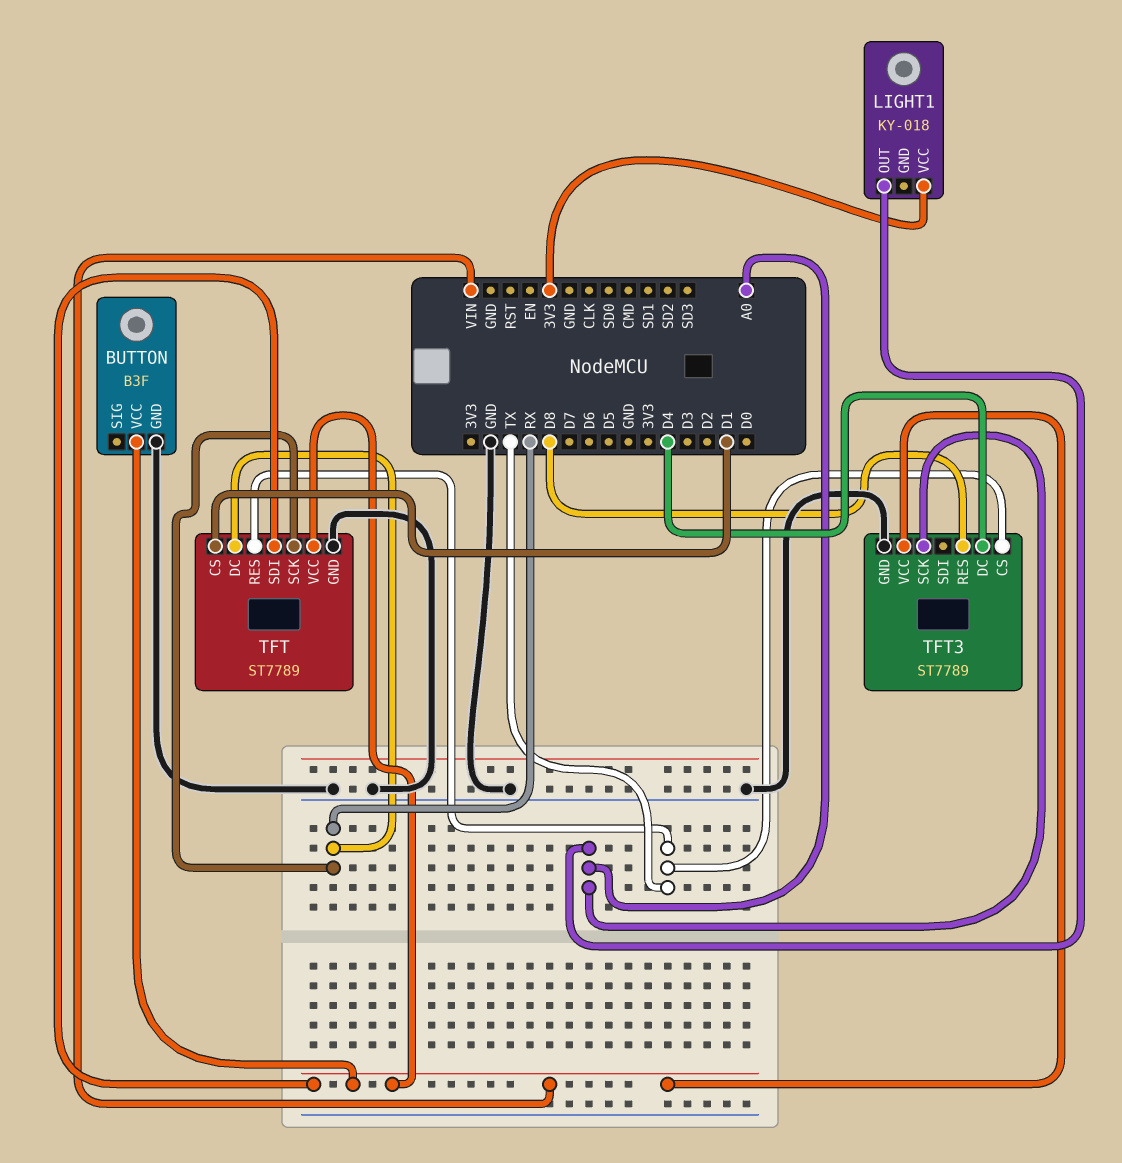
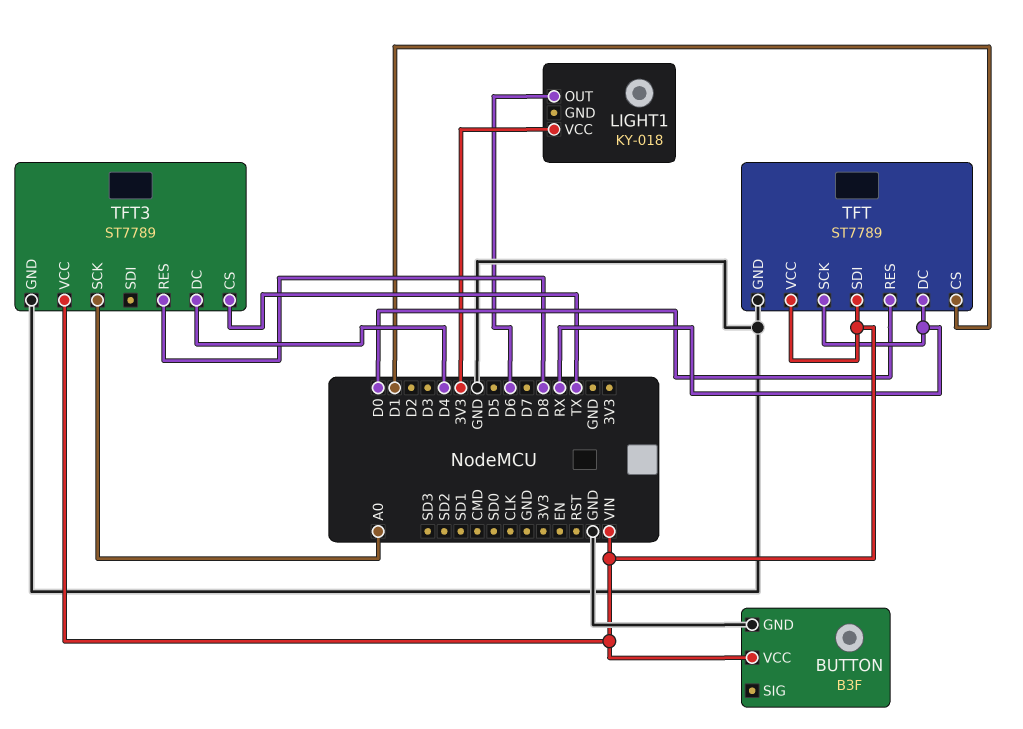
LIGHT1 pin OUT: A0 -> D6
TFT pin RES: TX -> D0

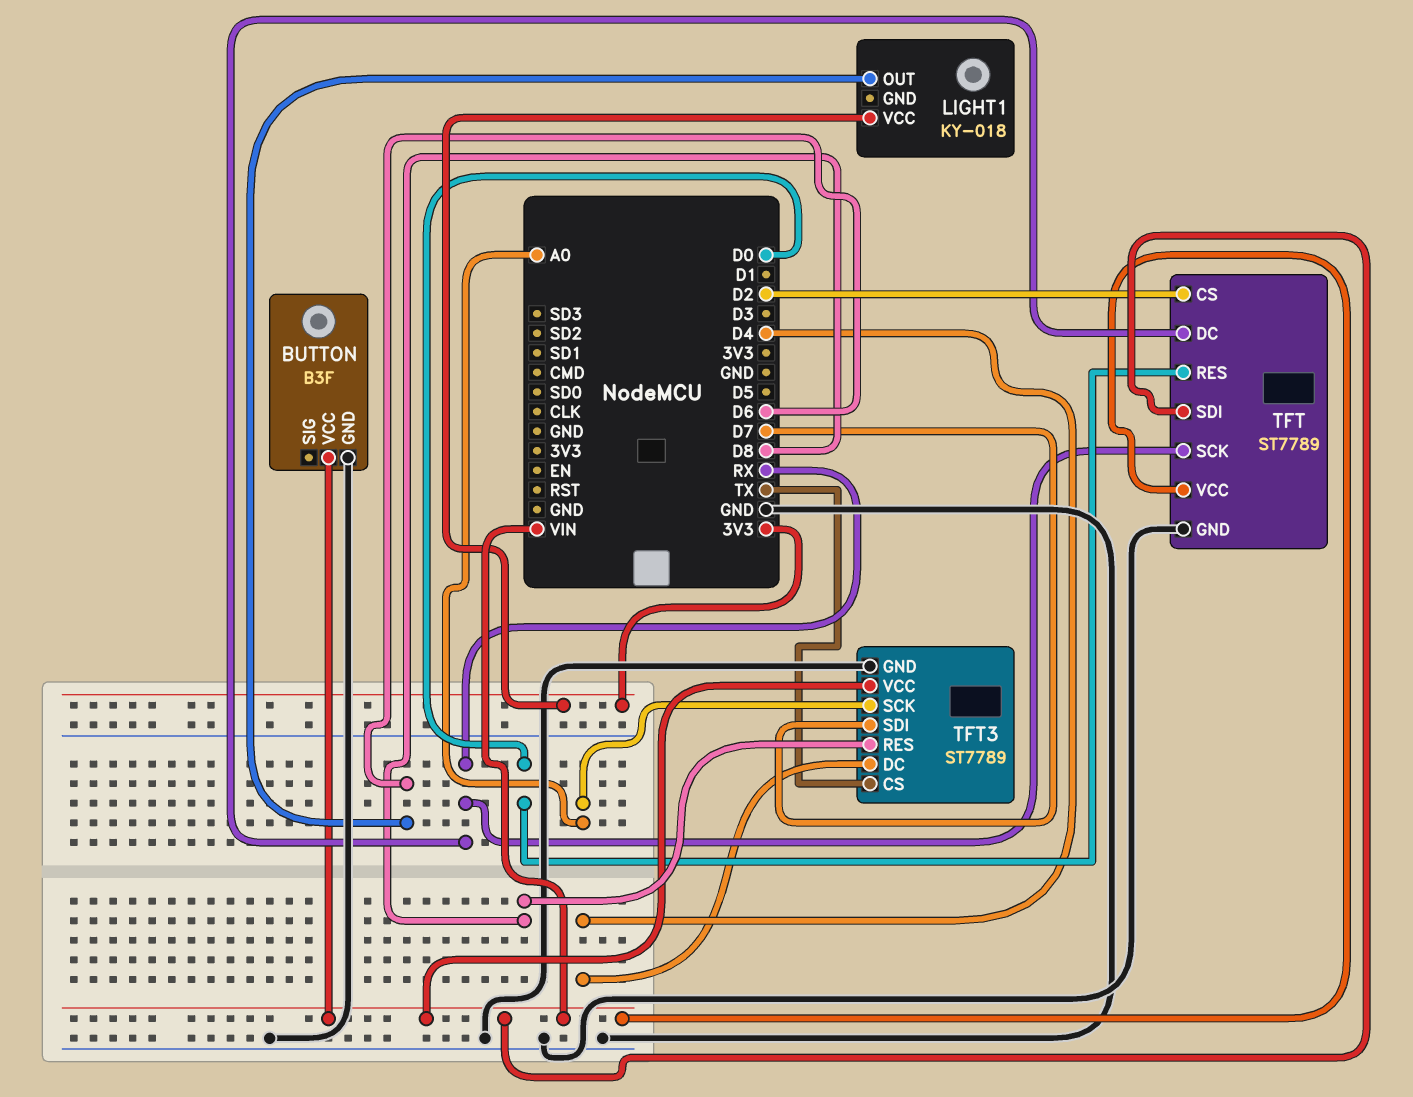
TFT pin CS: D1 -> D2
TFT3 pin SDI: none -> D7

